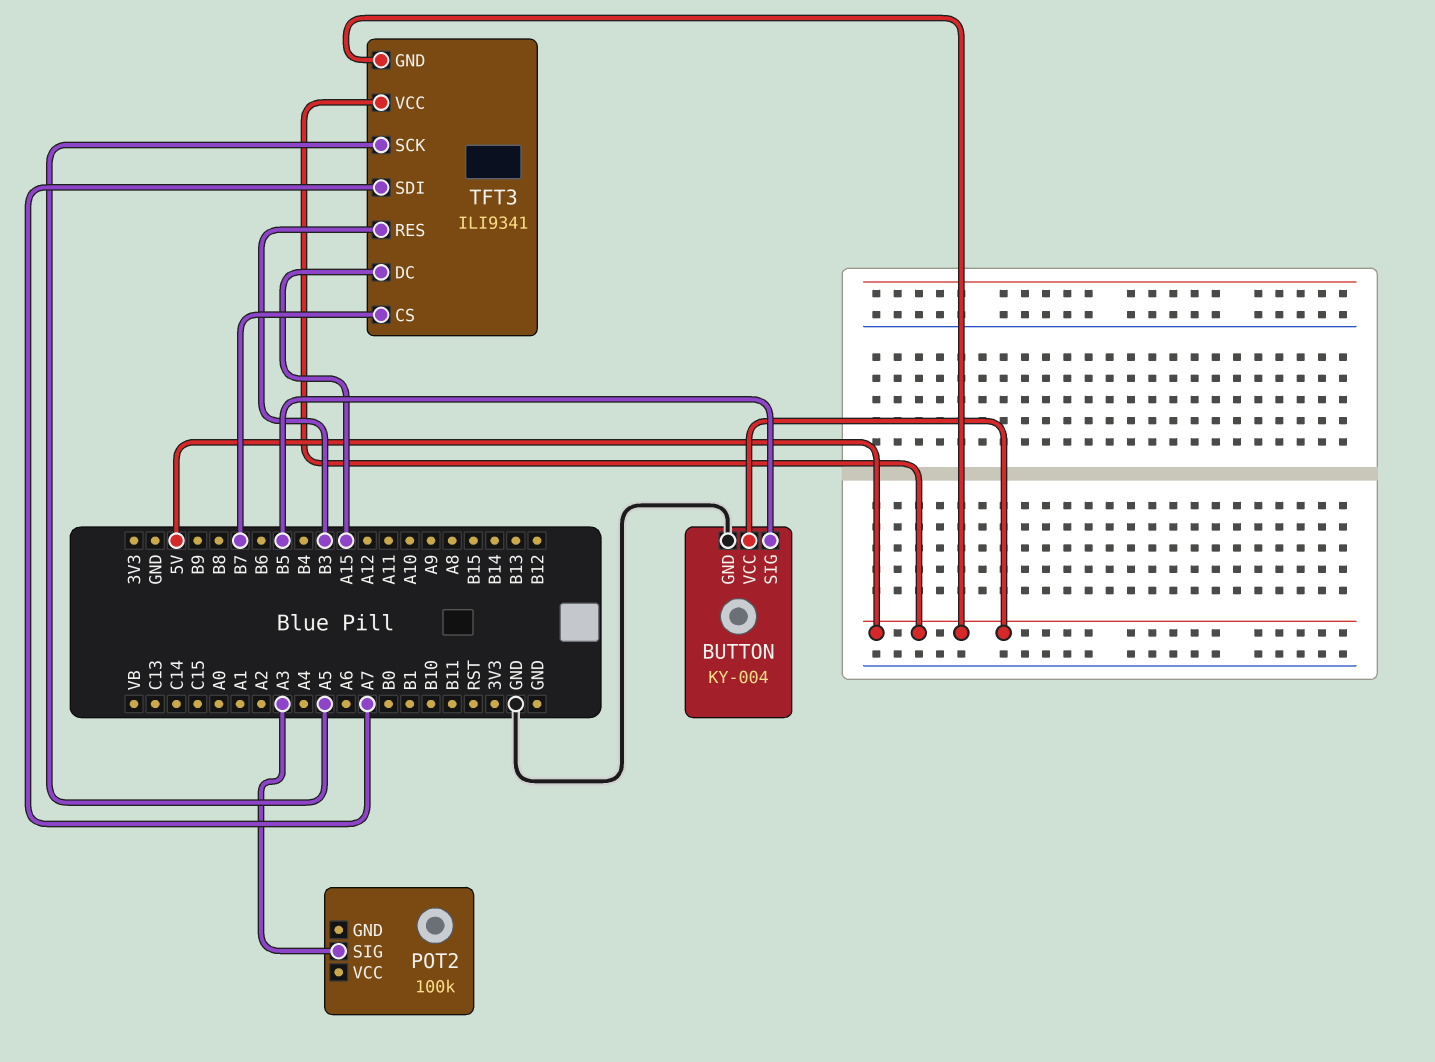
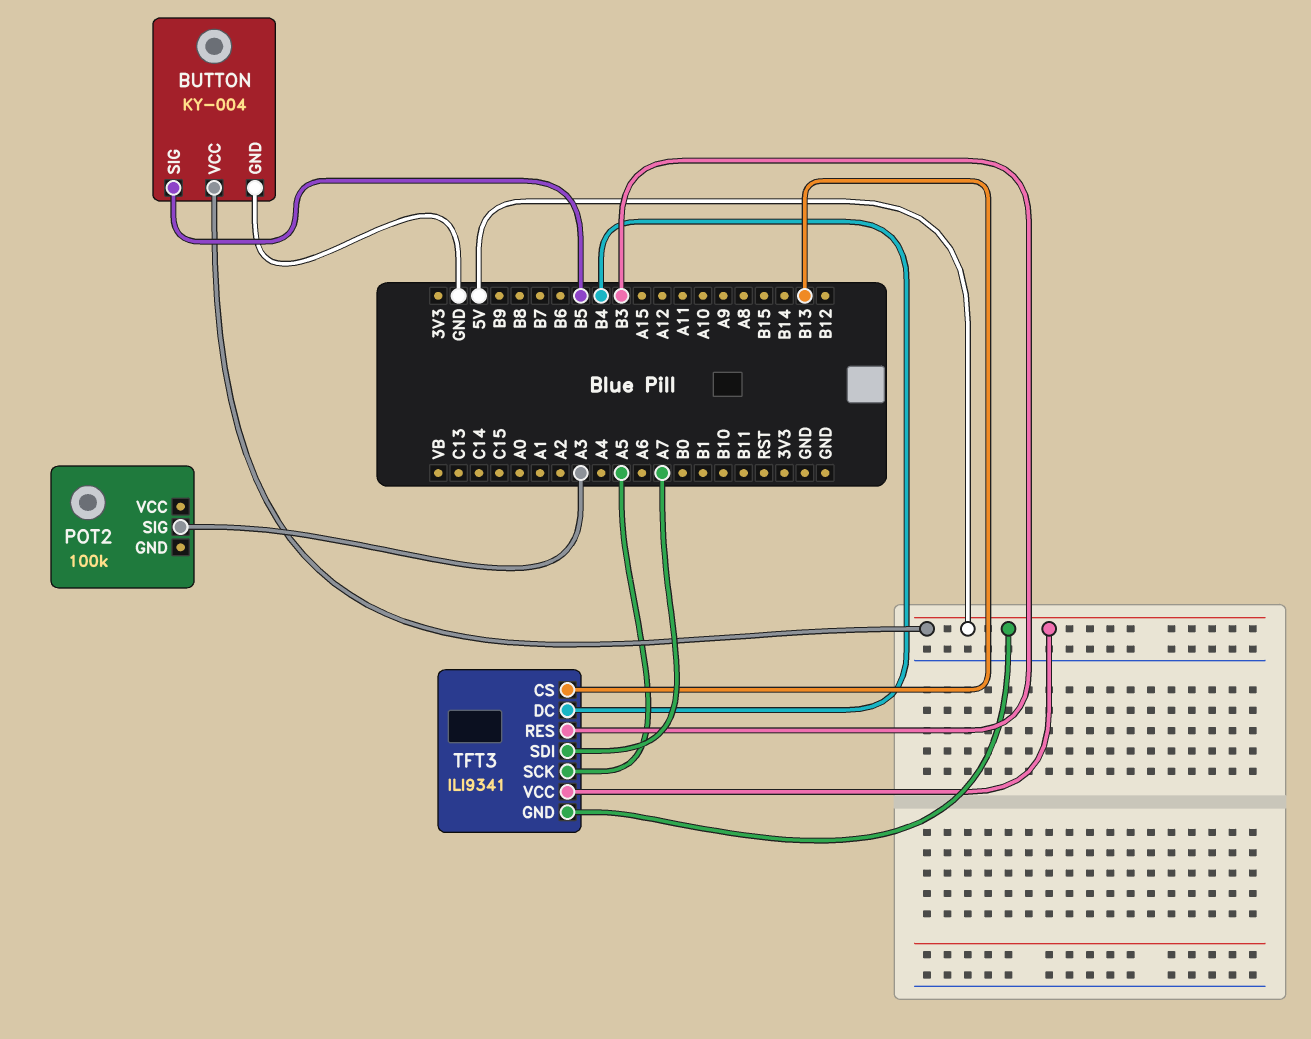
TFT3 pin CS: B7 -> B13
TFT3 pin DC: A15 -> B4

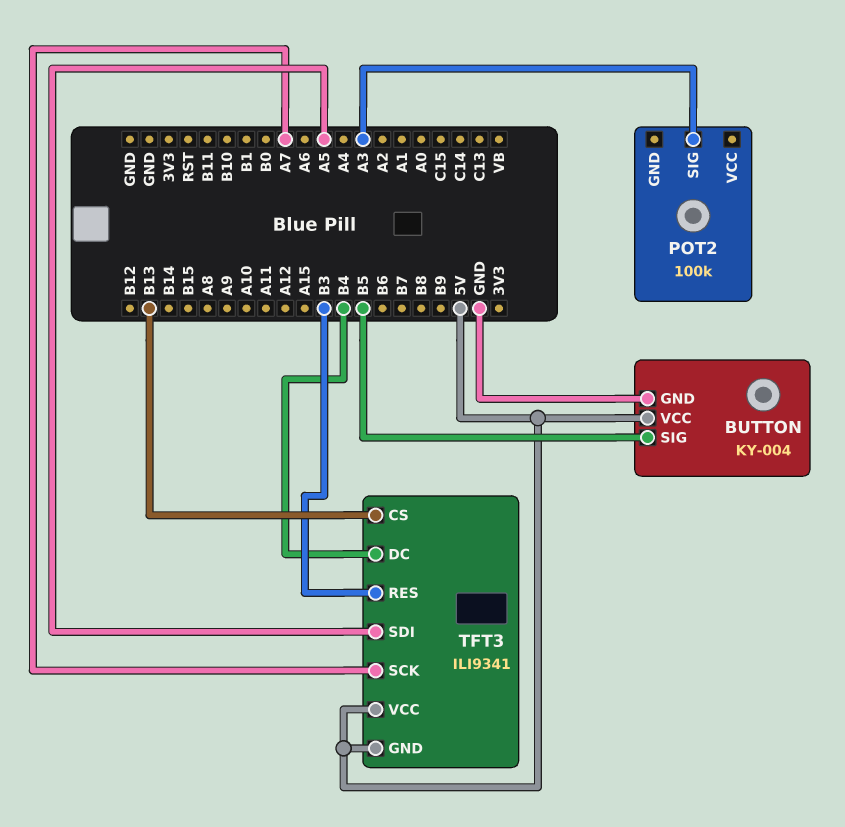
TFT3 pin SCK: A5 -> A7
TFT3 pin SDI: A7 -> A5

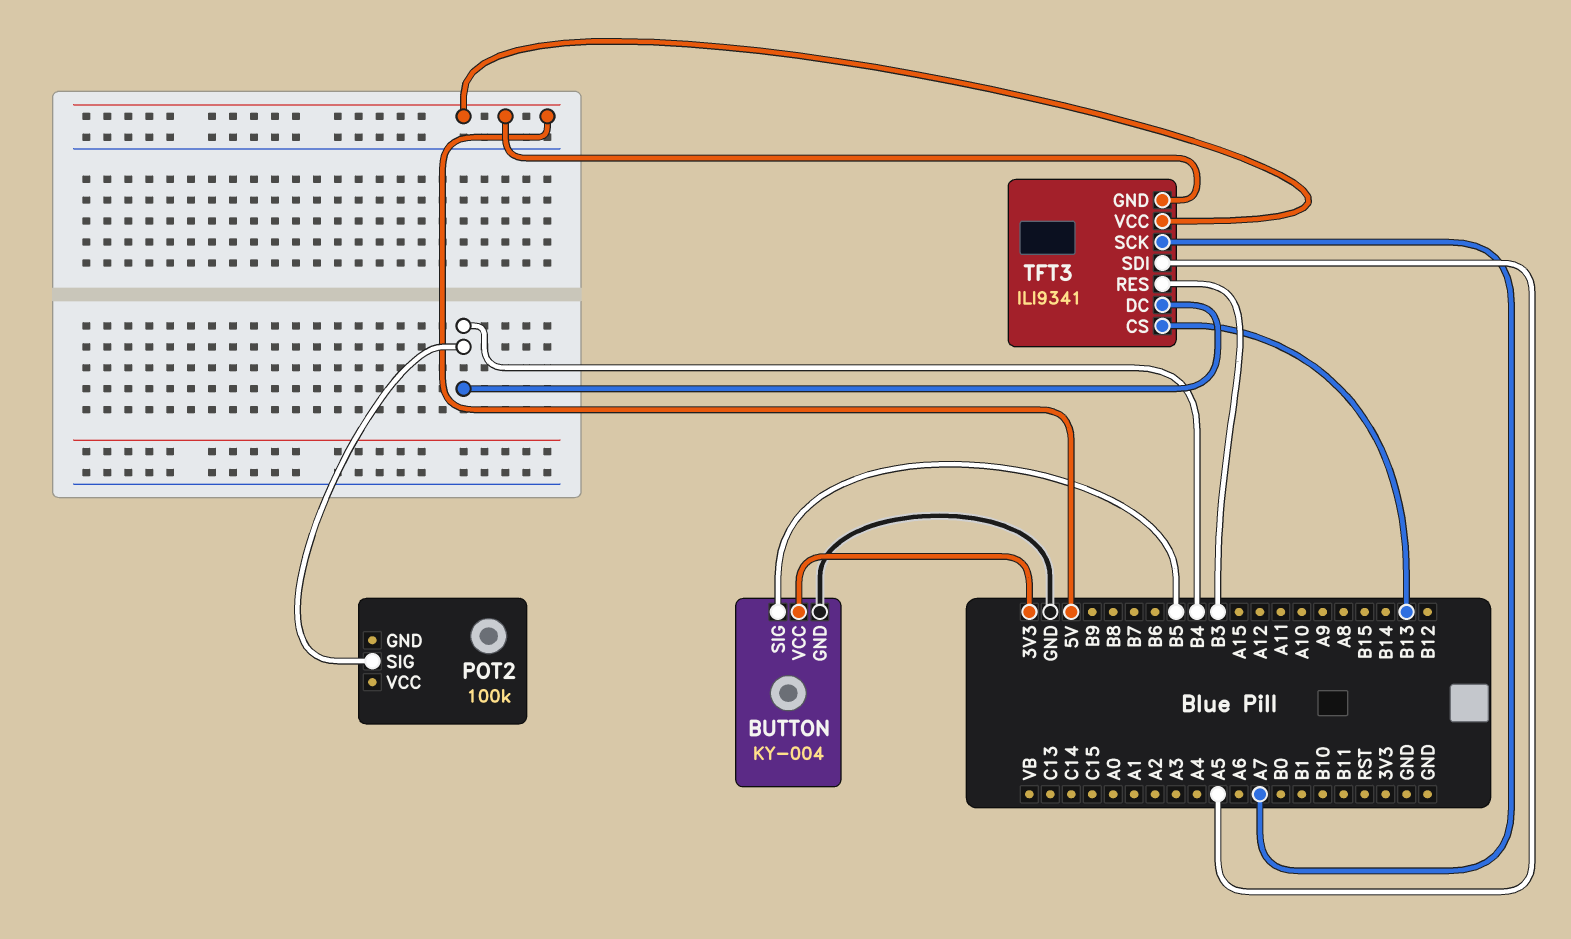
BUTTON pin VCC: 5V -> 3V3
POT2 pin SIG: A3 -> B4

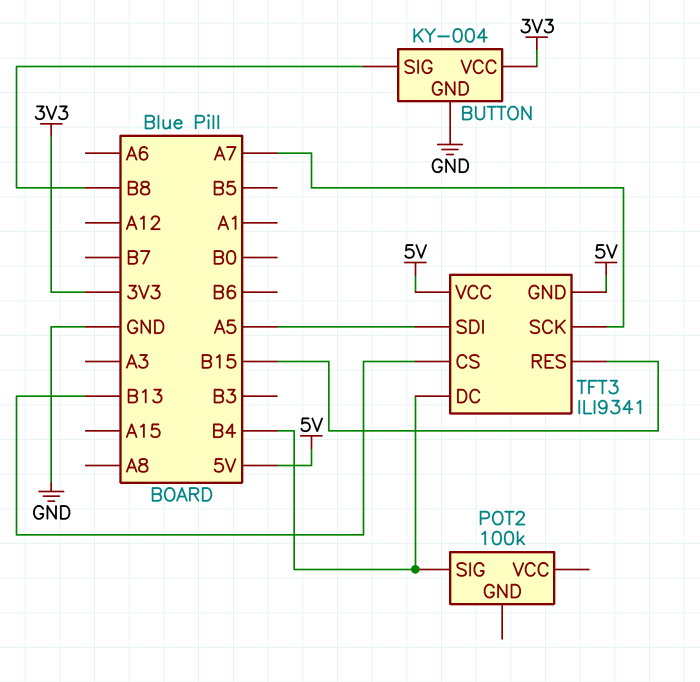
BUTTON pin SIG: B5 -> B8
TFT3 pin RES: B3 -> B15

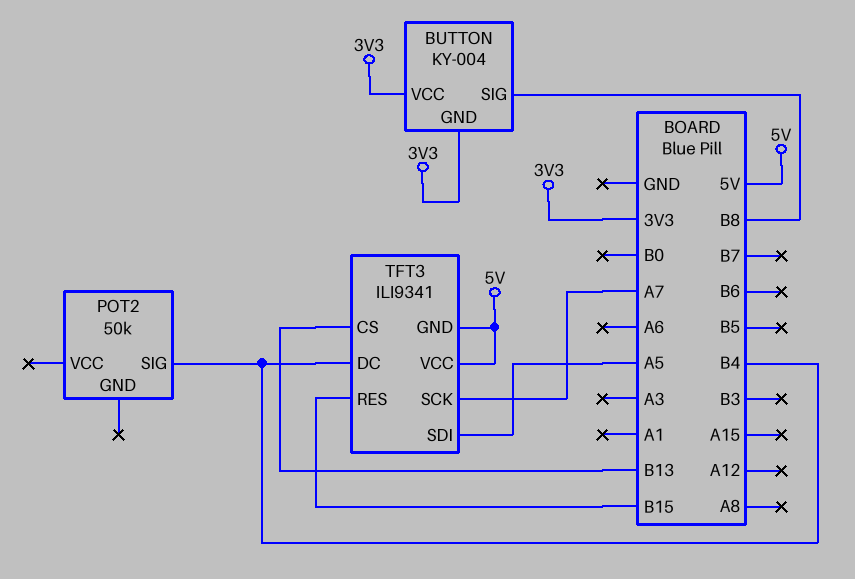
BUTTON pin GND: GND -> 3V3
POT2: 100k -> 50k

